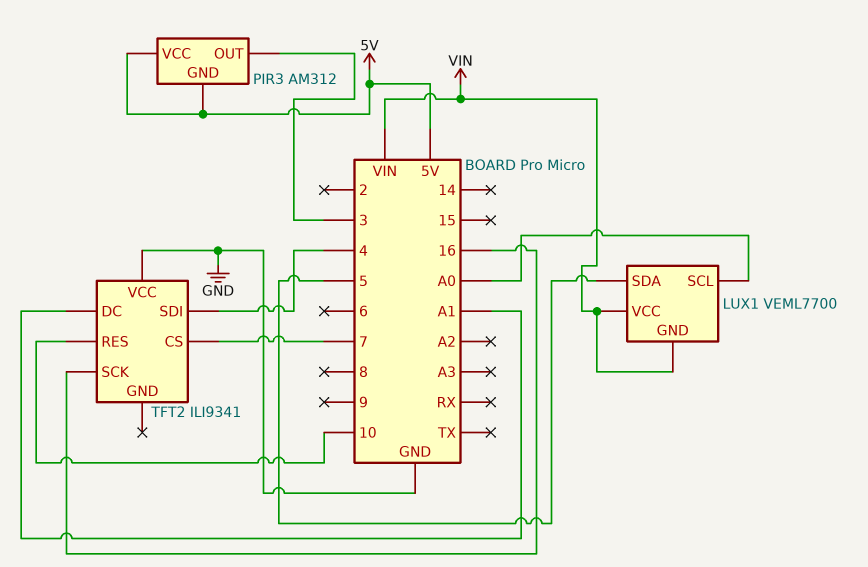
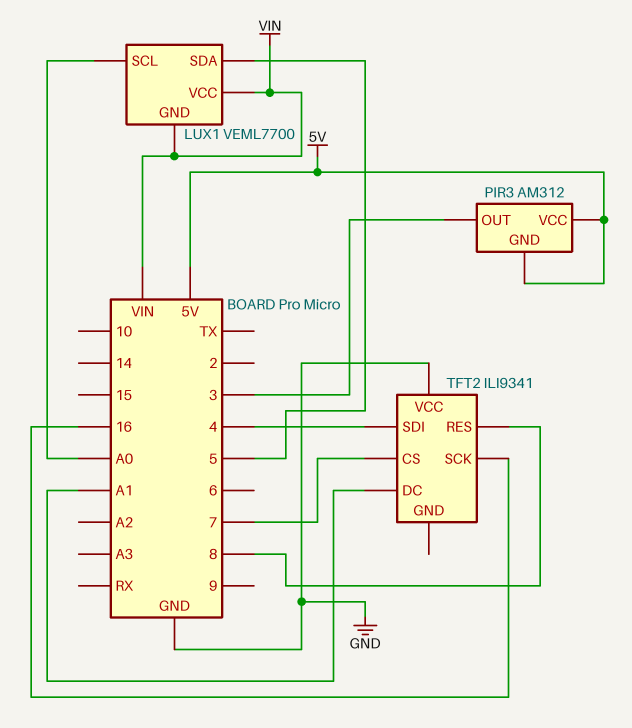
TFT2 pin RES: 10 -> 8

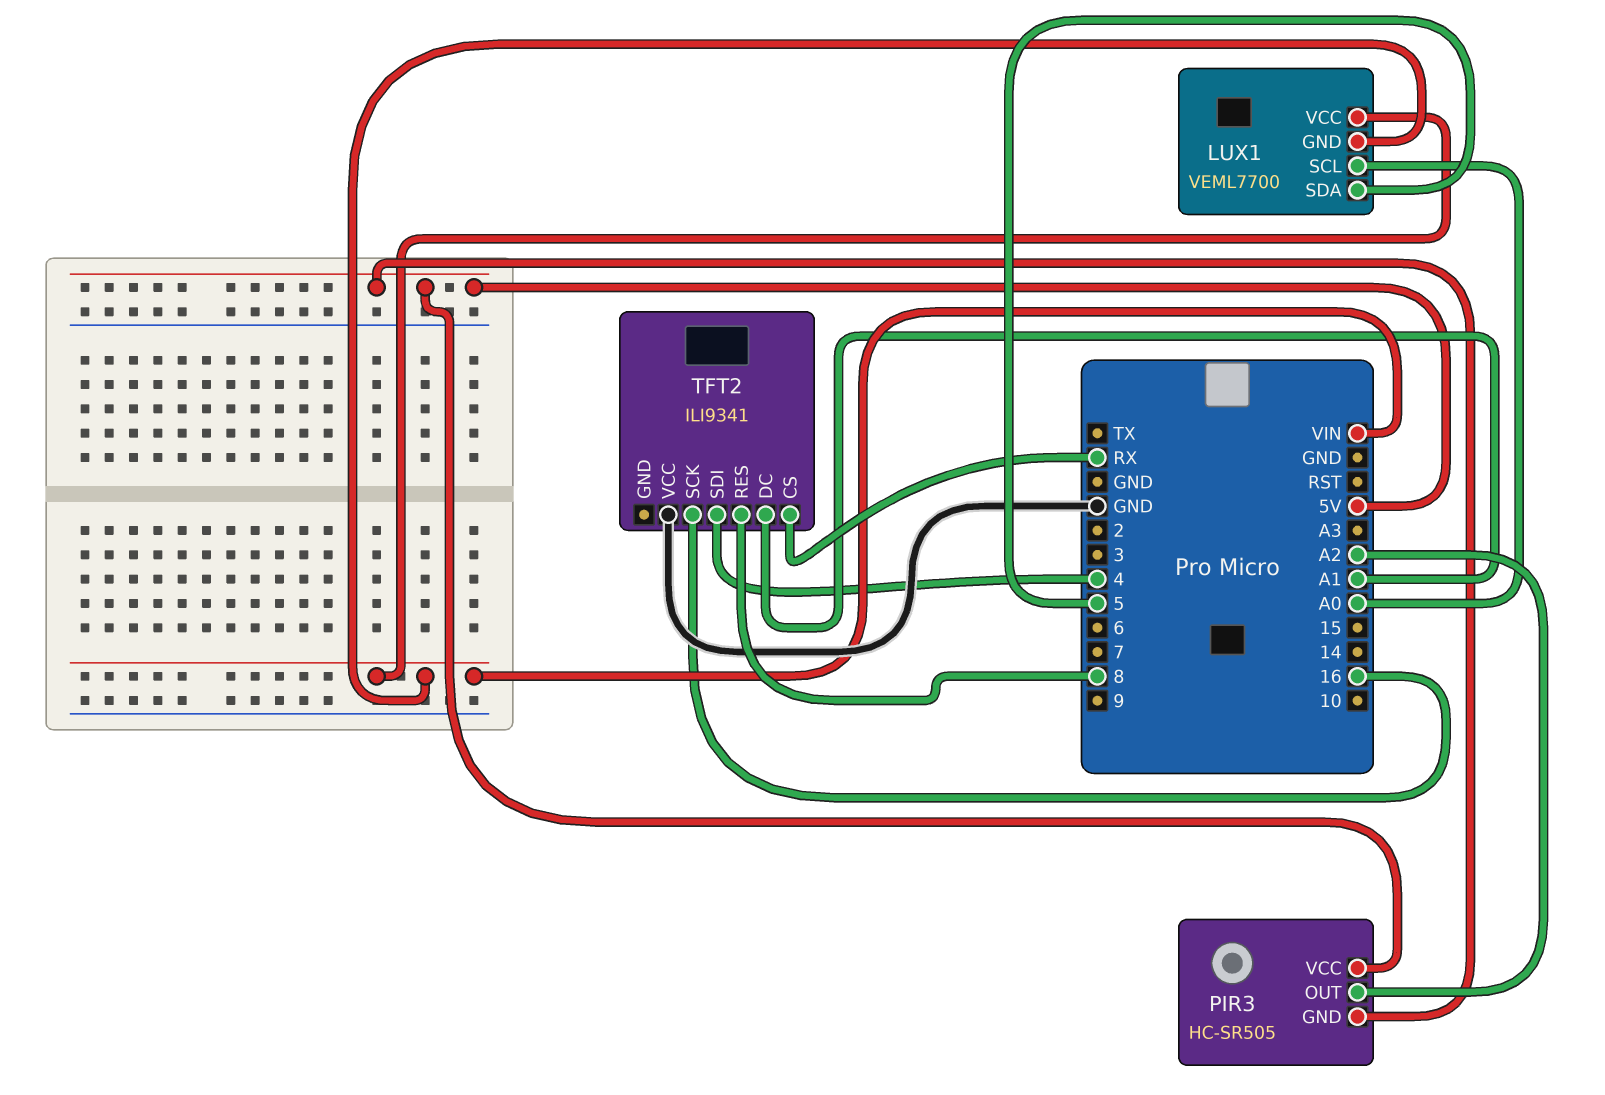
PIR3: AM312 -> HC-SR505
PIR3 pin OUT: 3 -> A2
TFT2 pin CS: 7 -> RX

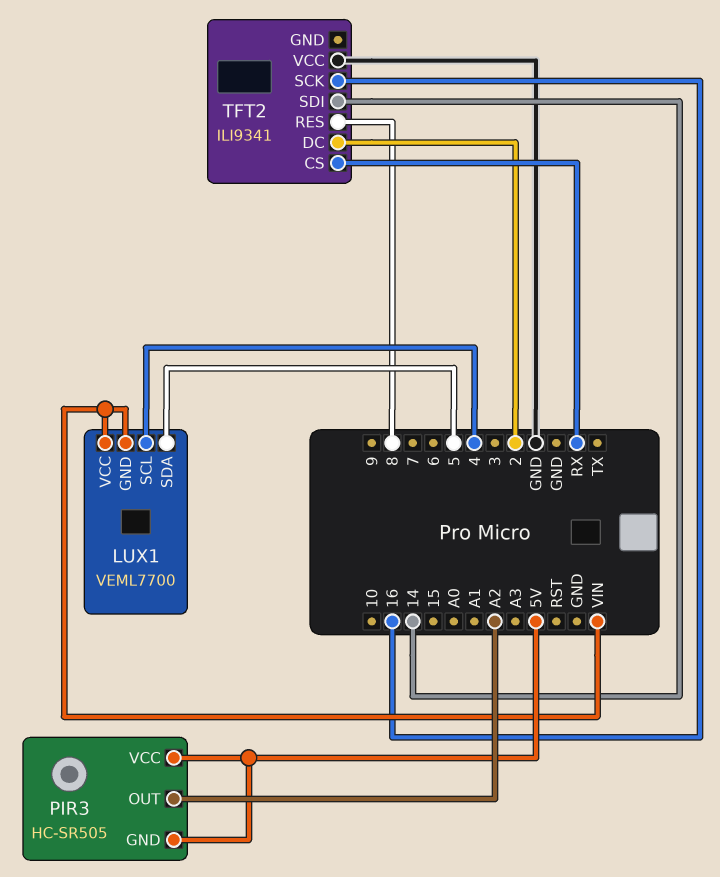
LUX1 pin SCL: A0 -> 4
TFT2 pin DC: A1 -> 2
TFT2 pin SDI: 4 -> 14

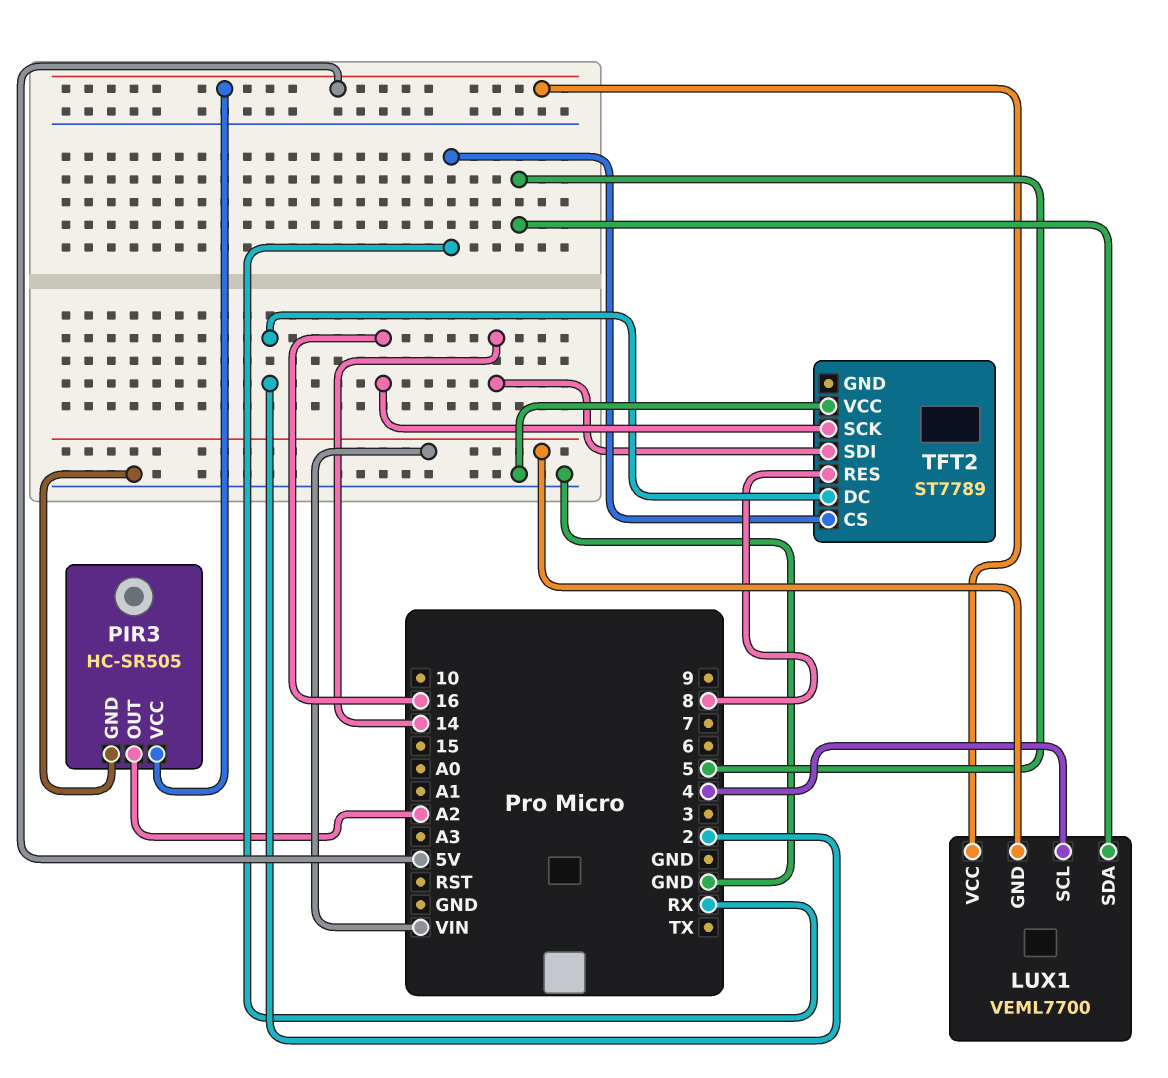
LUX1 pin VCC: VIN -> 5V
PIR3 pin GND: 5V -> GND
TFT2: ILI9341 -> ST7789

